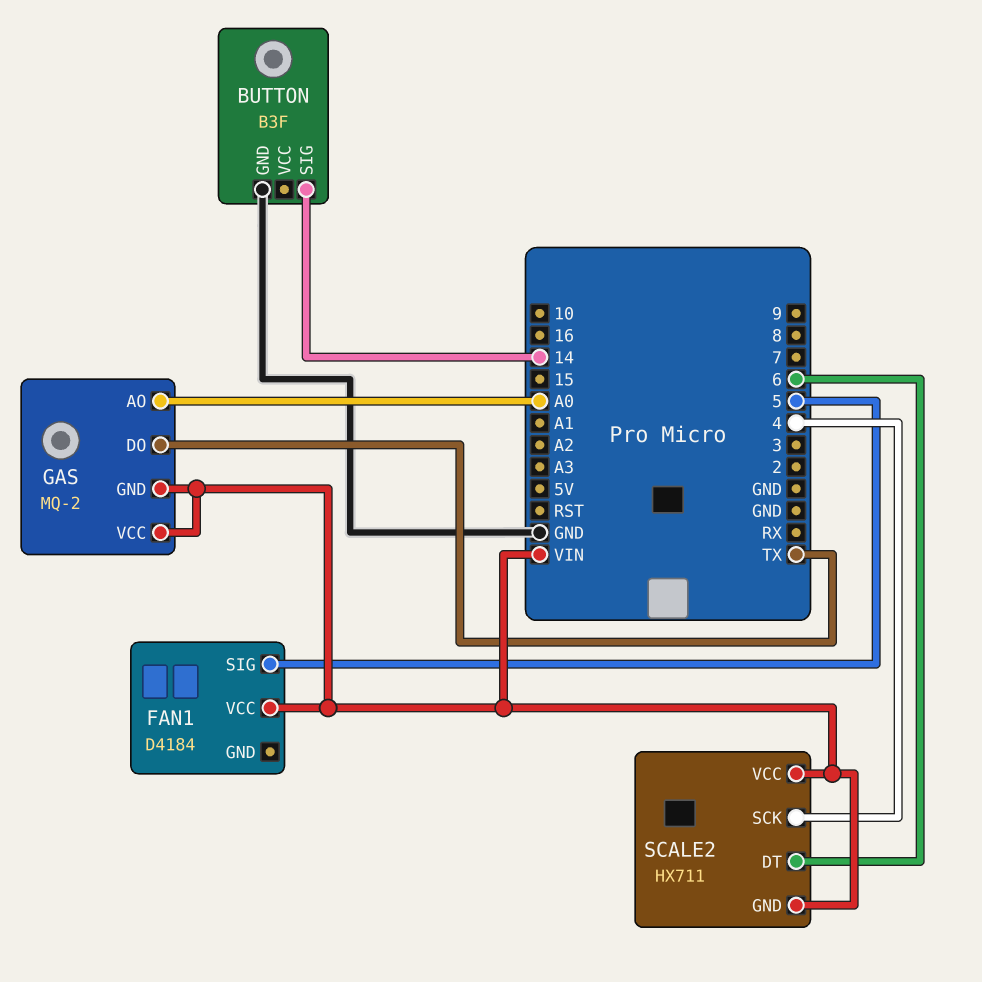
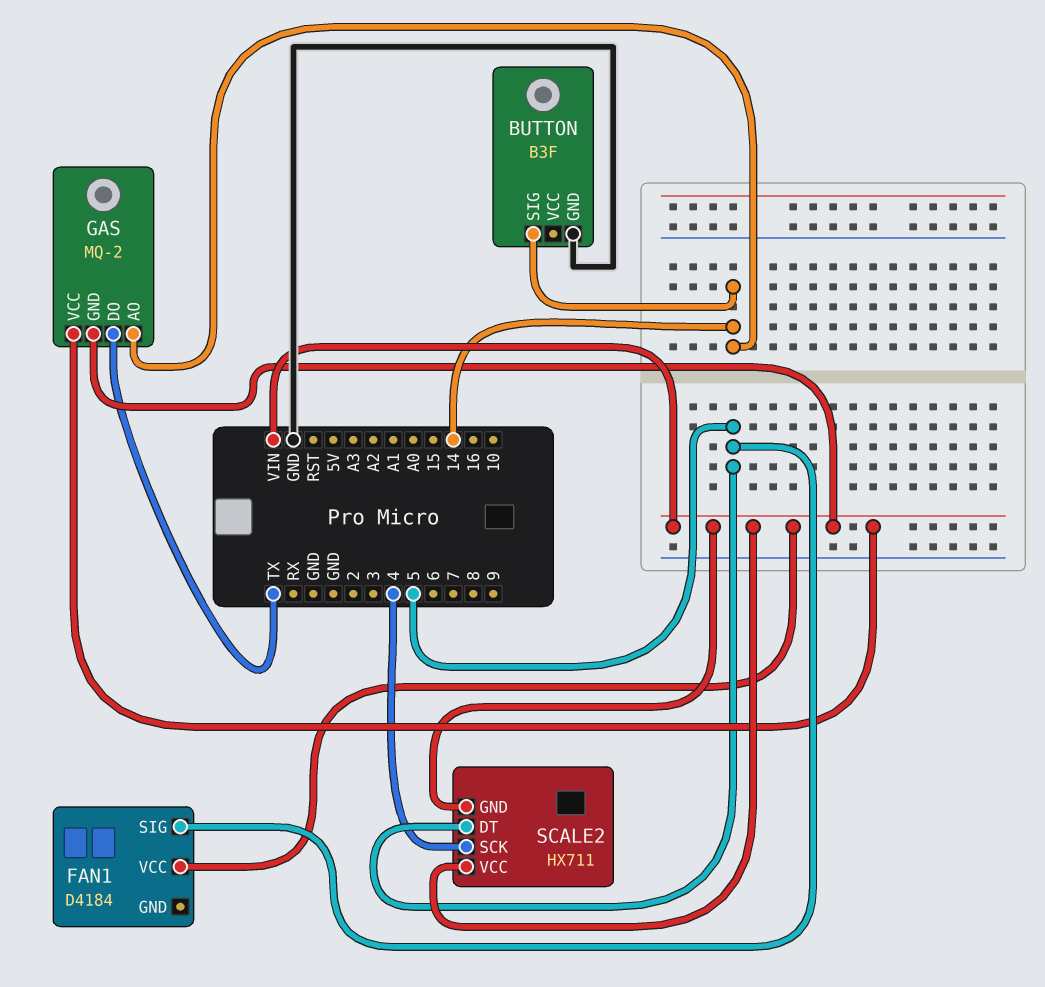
GAS pin AO: A0 -> 14
SCALE2 pin DT: 6 -> 5

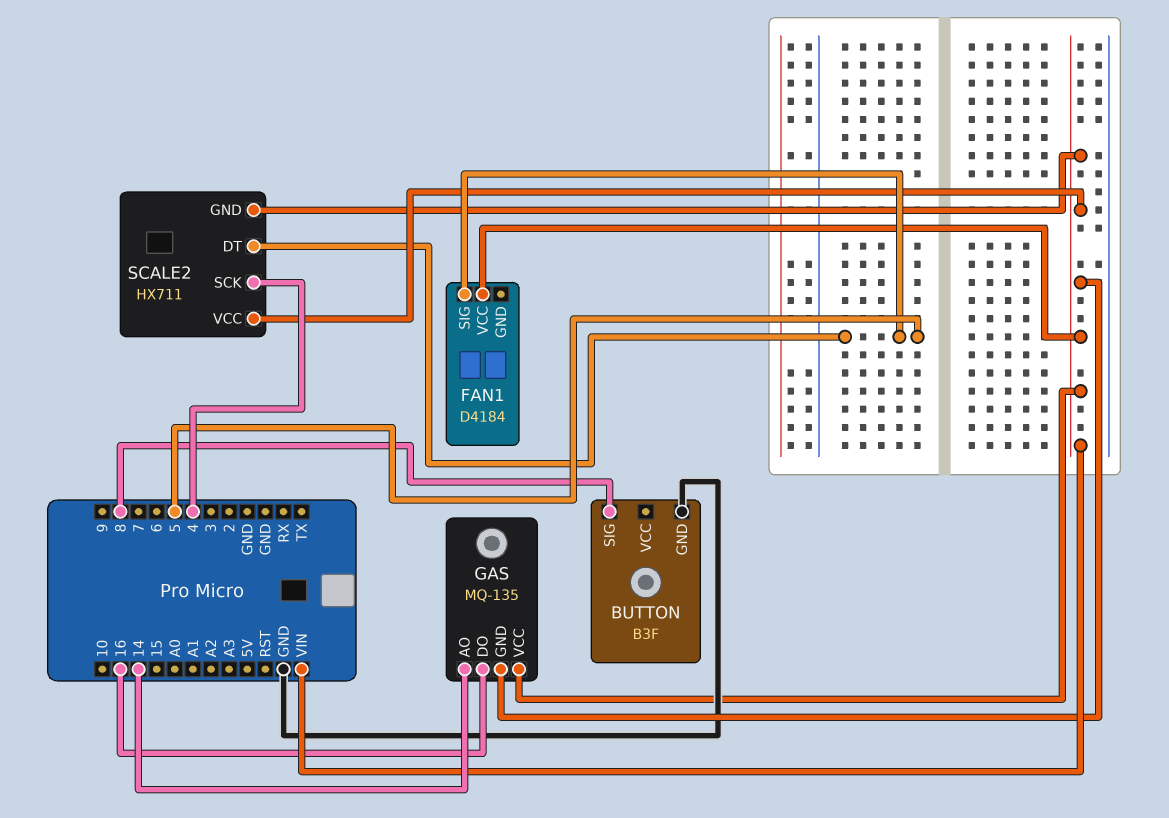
BUTTON pin SIG: 14 -> 8
GAS: MQ-2 -> MQ-135
GAS pin DO: TX -> 16

